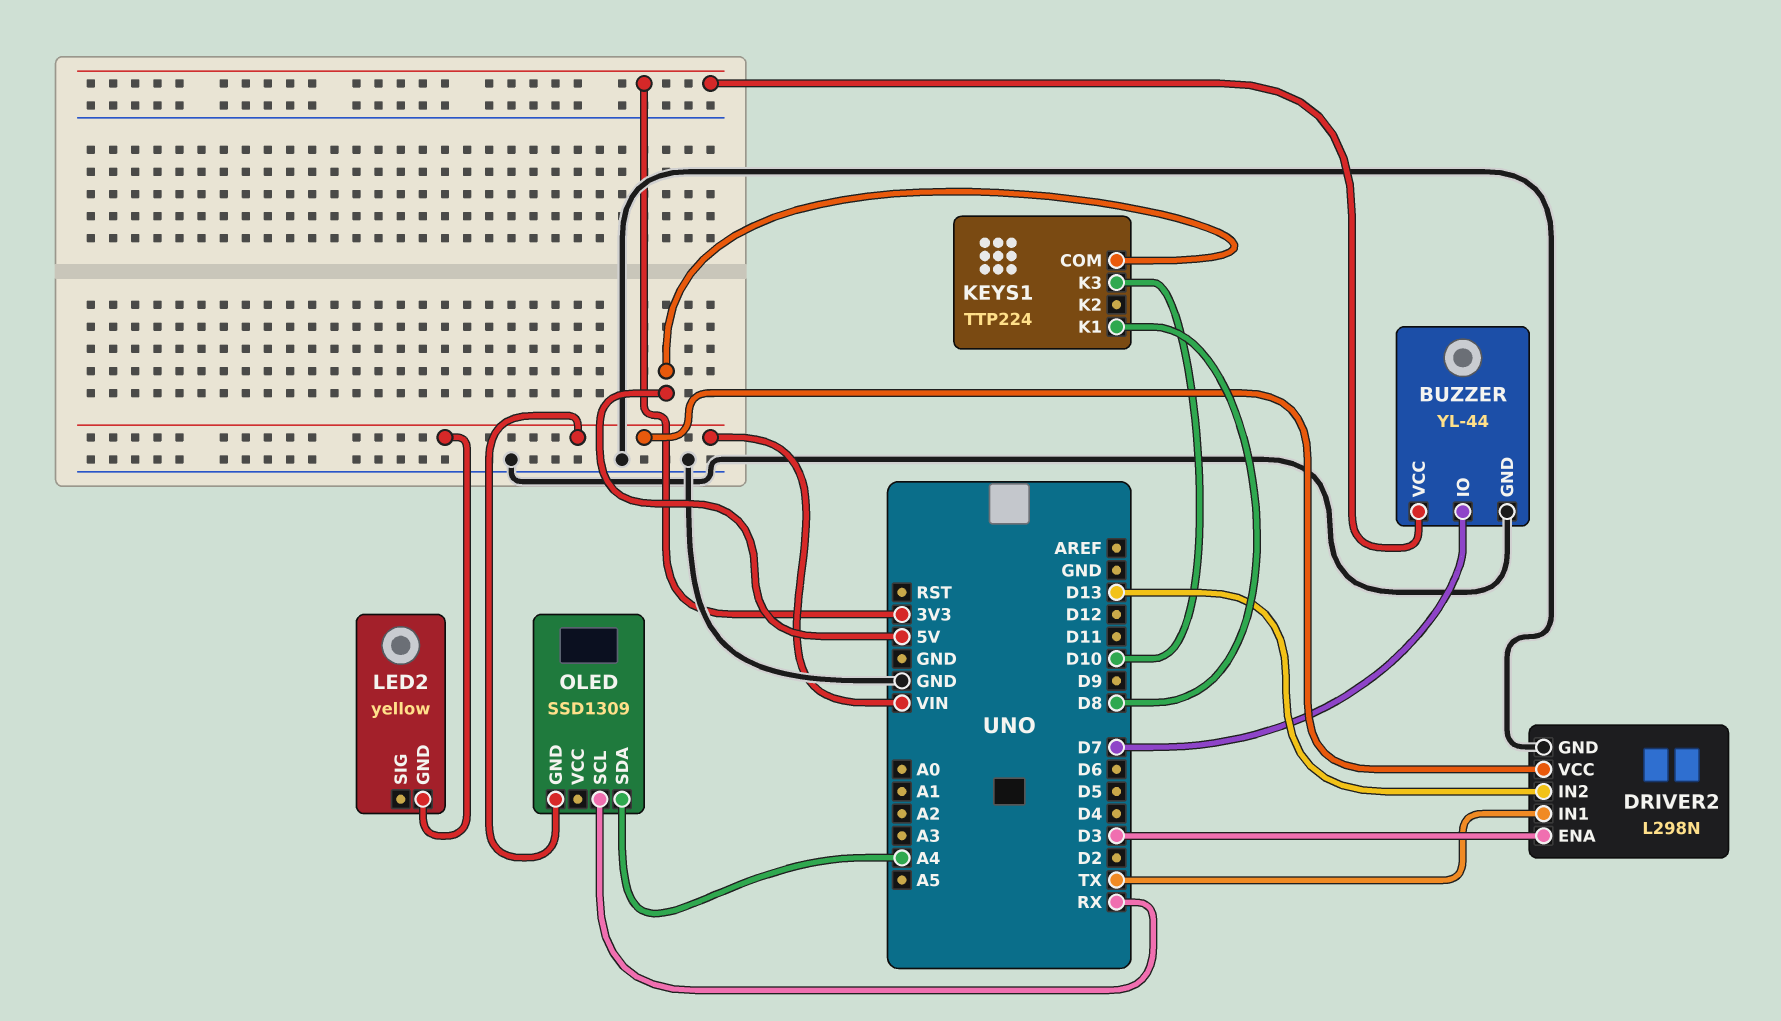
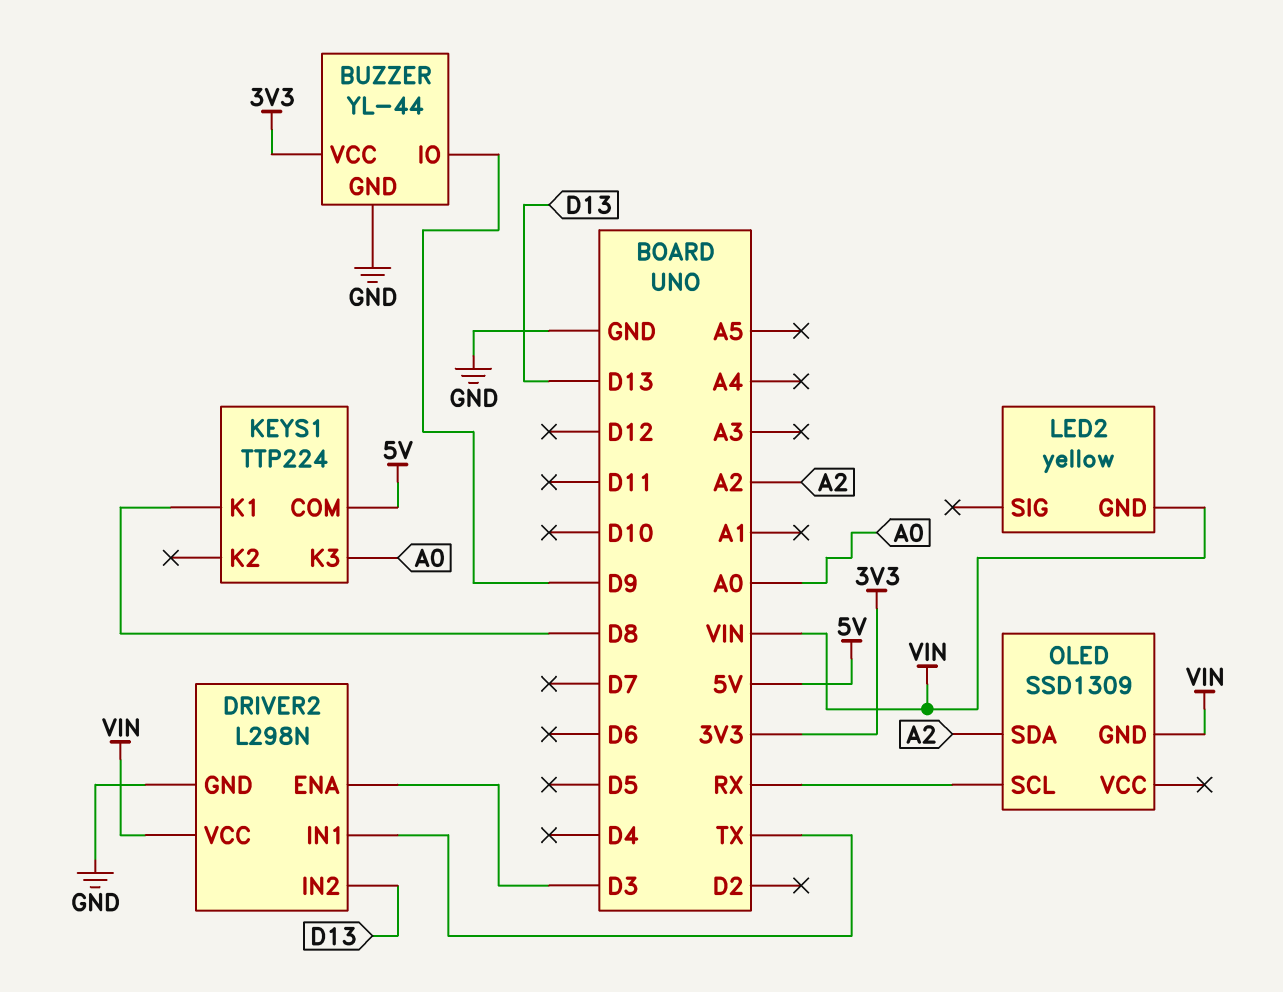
BUZZER pin IO: D7 -> D9
KEYS1 pin K3: D10 -> A0
OLED pin SDA: A4 -> A2

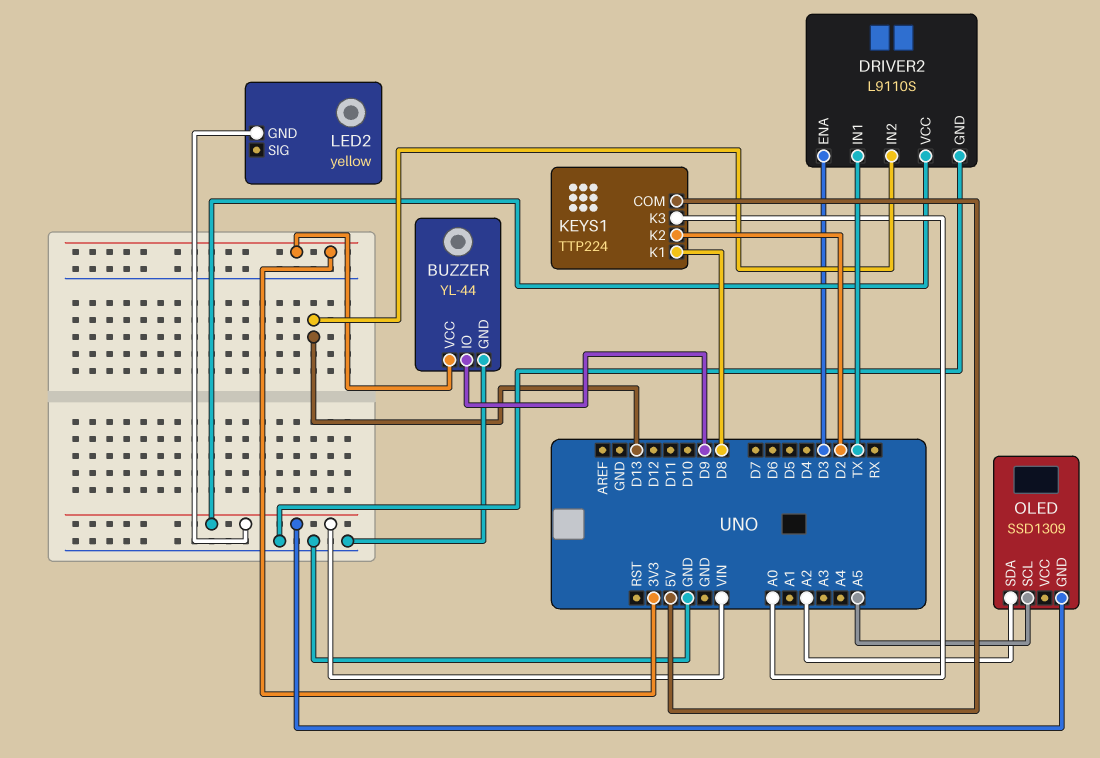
DRIVER2: L298N -> L9110S
KEYS1 pin K2: none -> D2
OLED pin SCL: RX -> A5

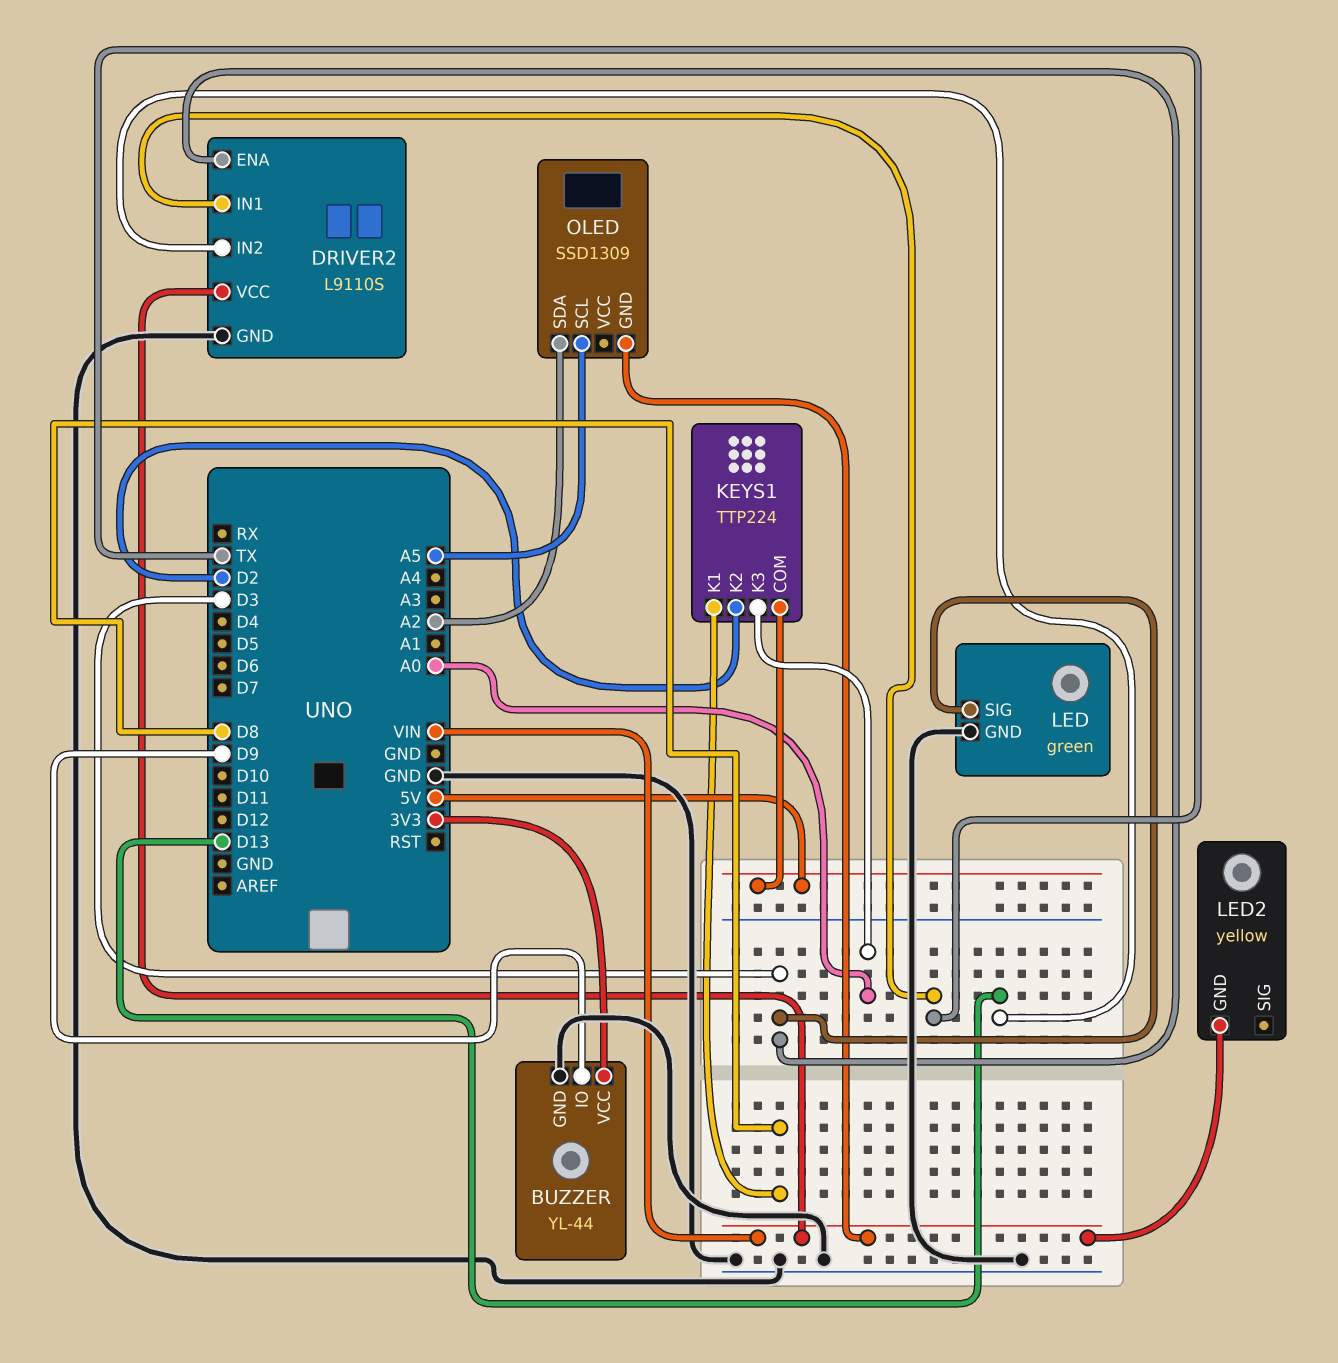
LED: none -> green
LED pin GND: none -> GND
LED pin SIG: none -> D3

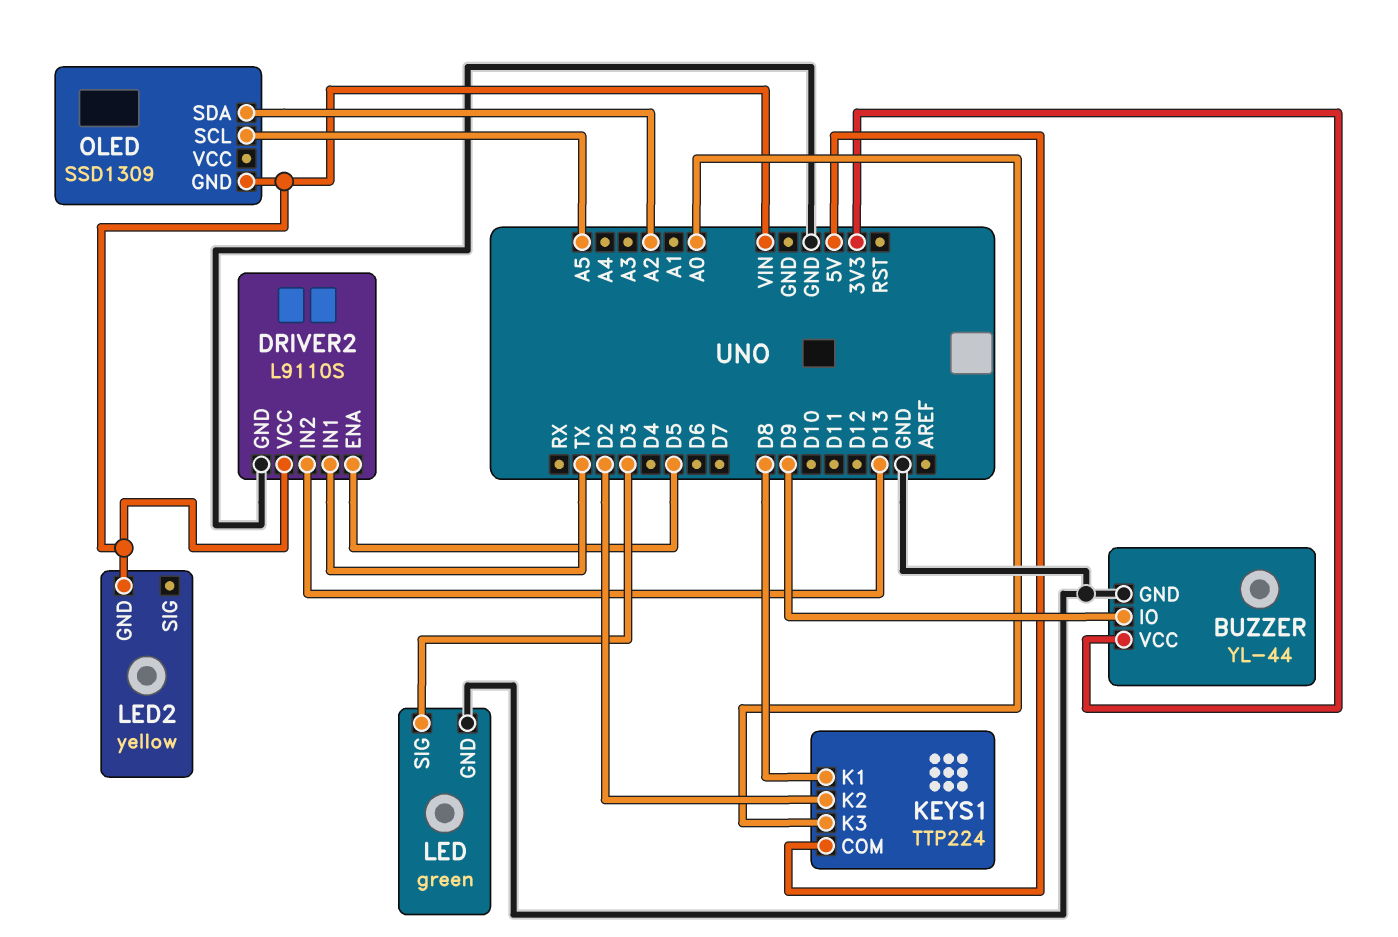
DRIVER2 pin ENA: D3 -> D5

